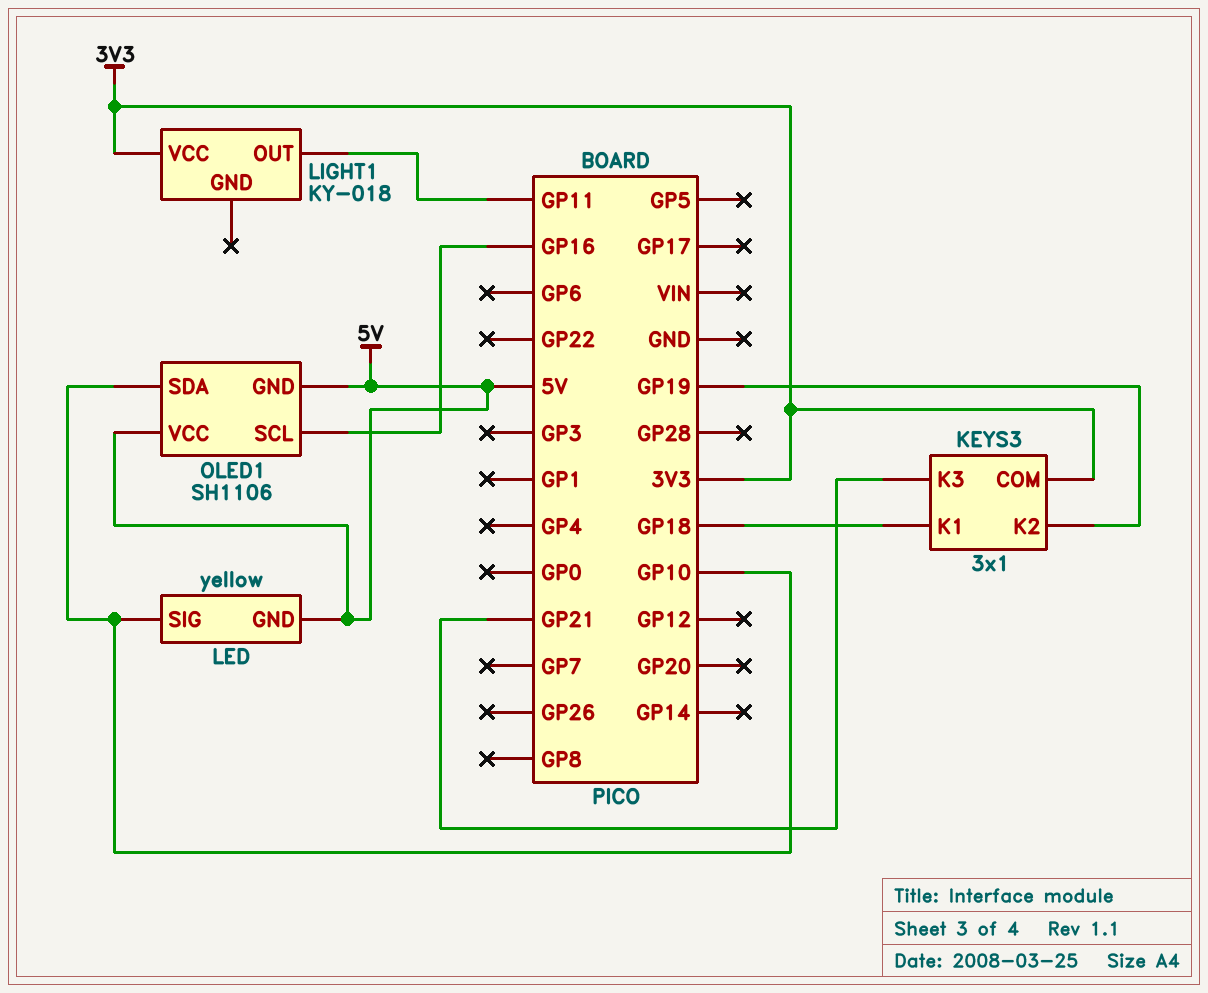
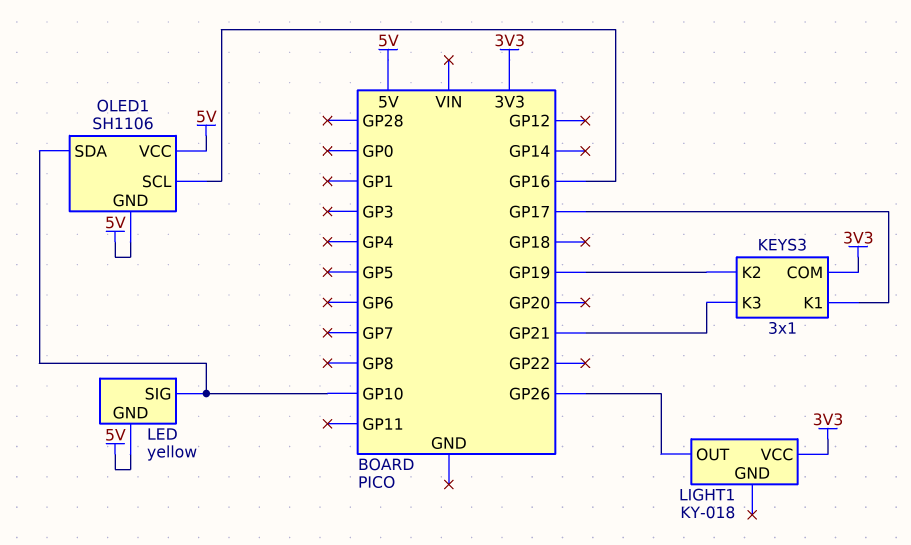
KEYS3 pin K1: GP18 -> GP17
LIGHT1 pin OUT: GP11 -> GP26

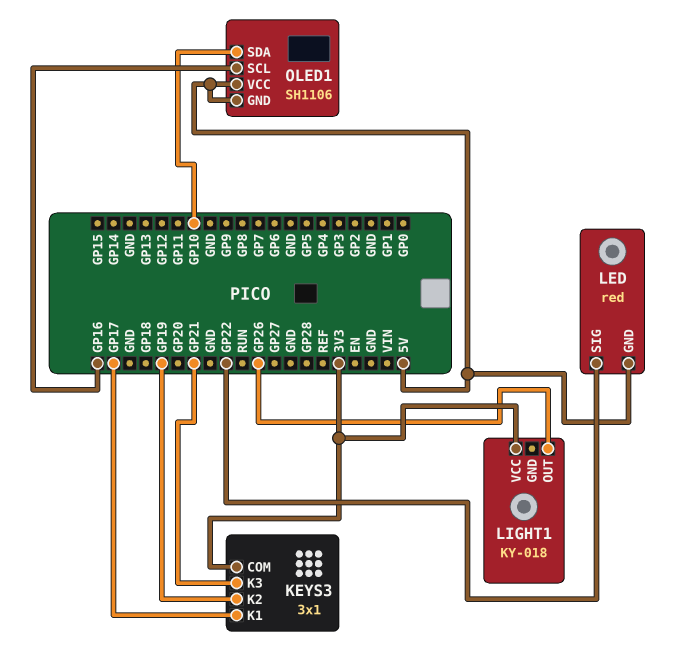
LED: yellow -> red
LED pin SIG: GP10 -> GP22

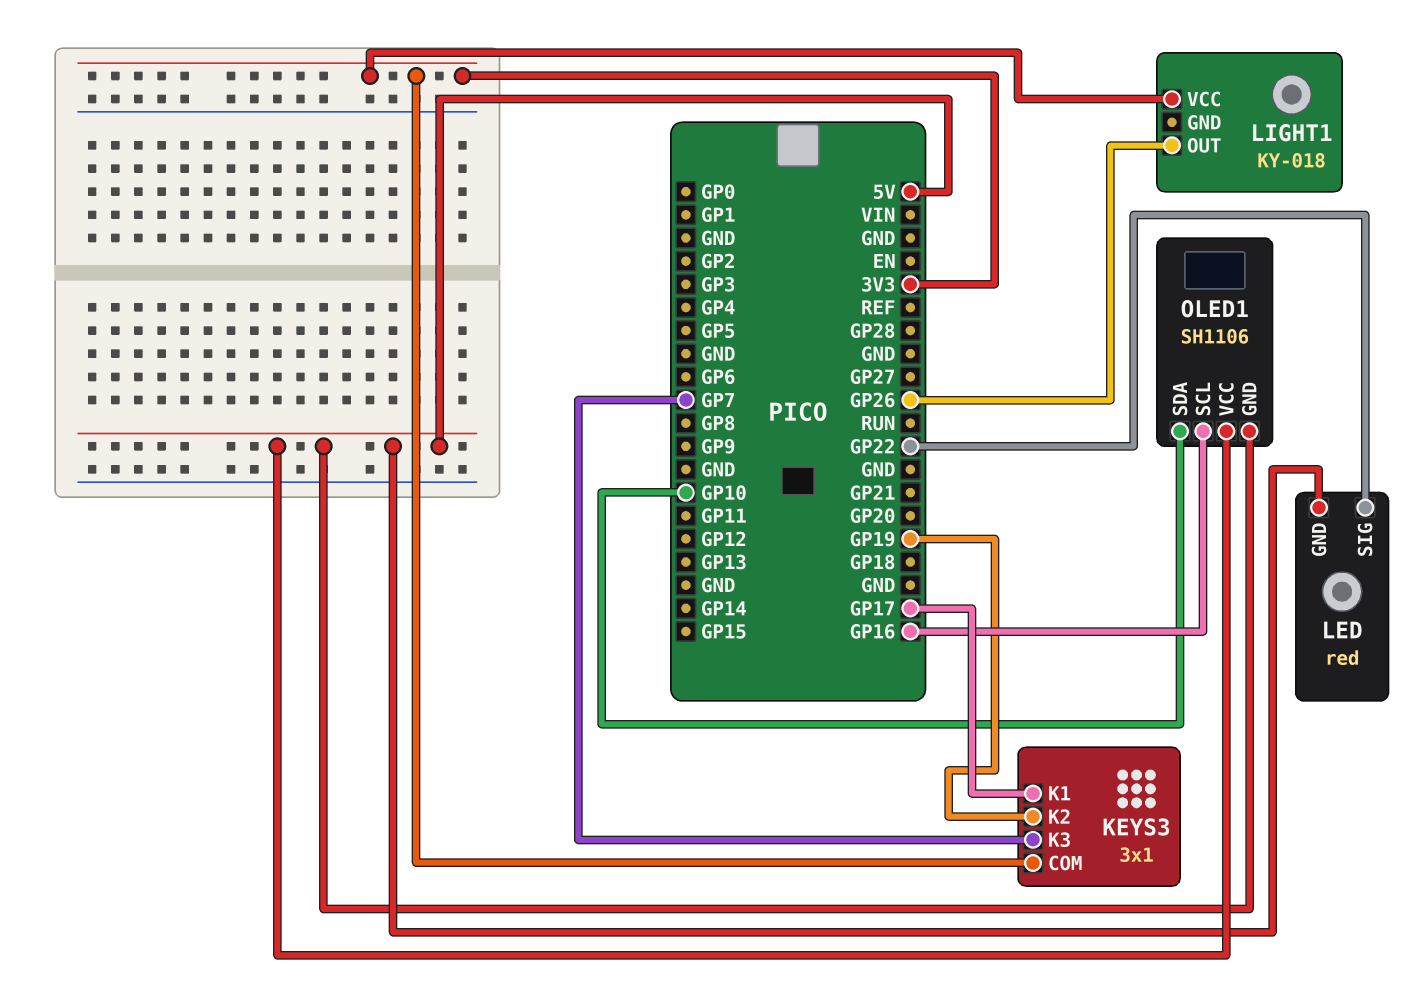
KEYS3 pin K3: GP21 -> GP7

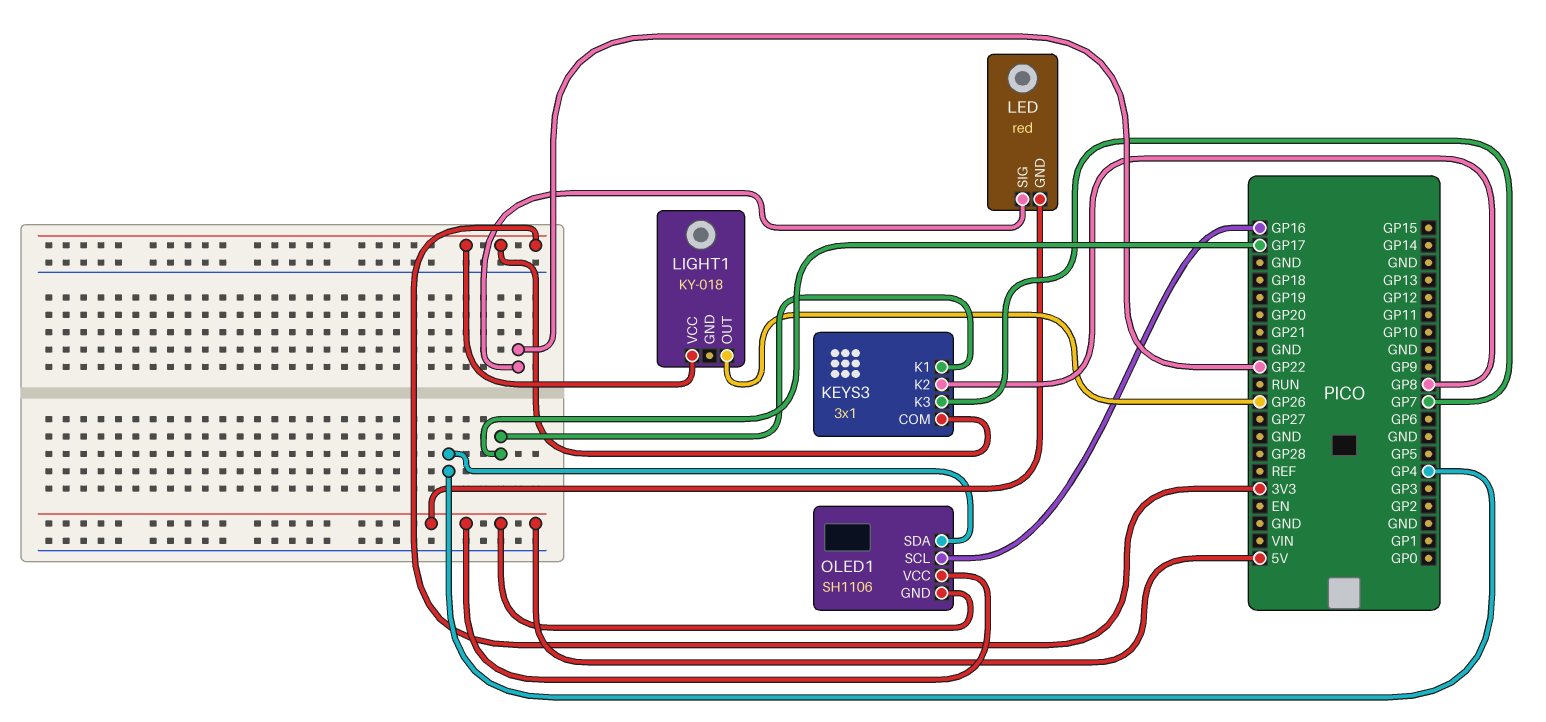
KEYS3 pin K2: GP19 -> GP8
OLED1 pin SDA: GP10 -> GP4

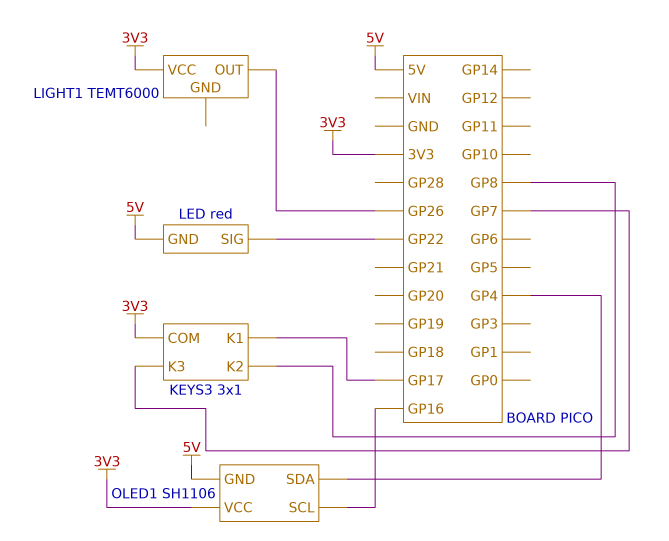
LIGHT1: KY-018 -> TEMT6000
OLED1 pin VCC: 5V -> 3V3

